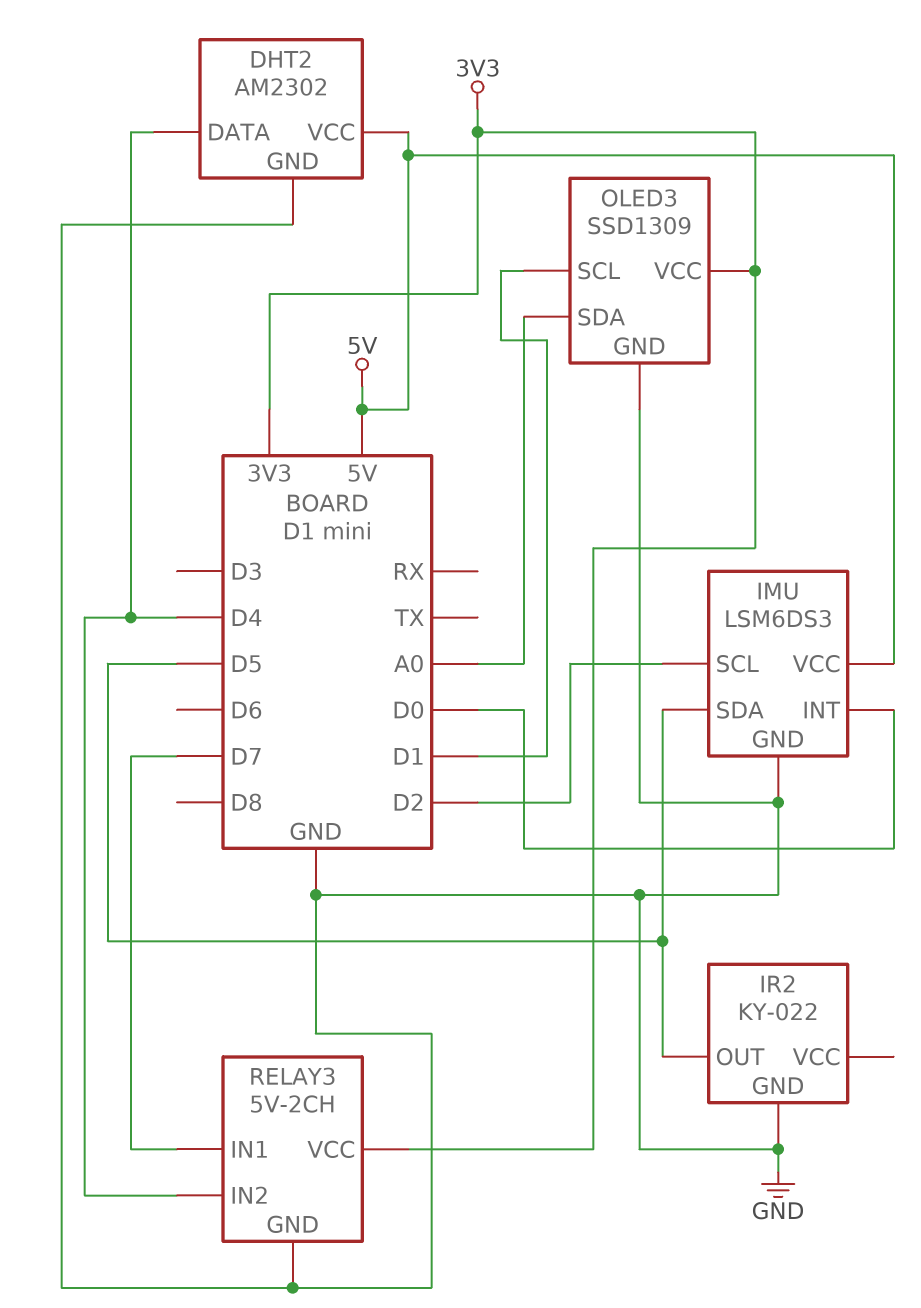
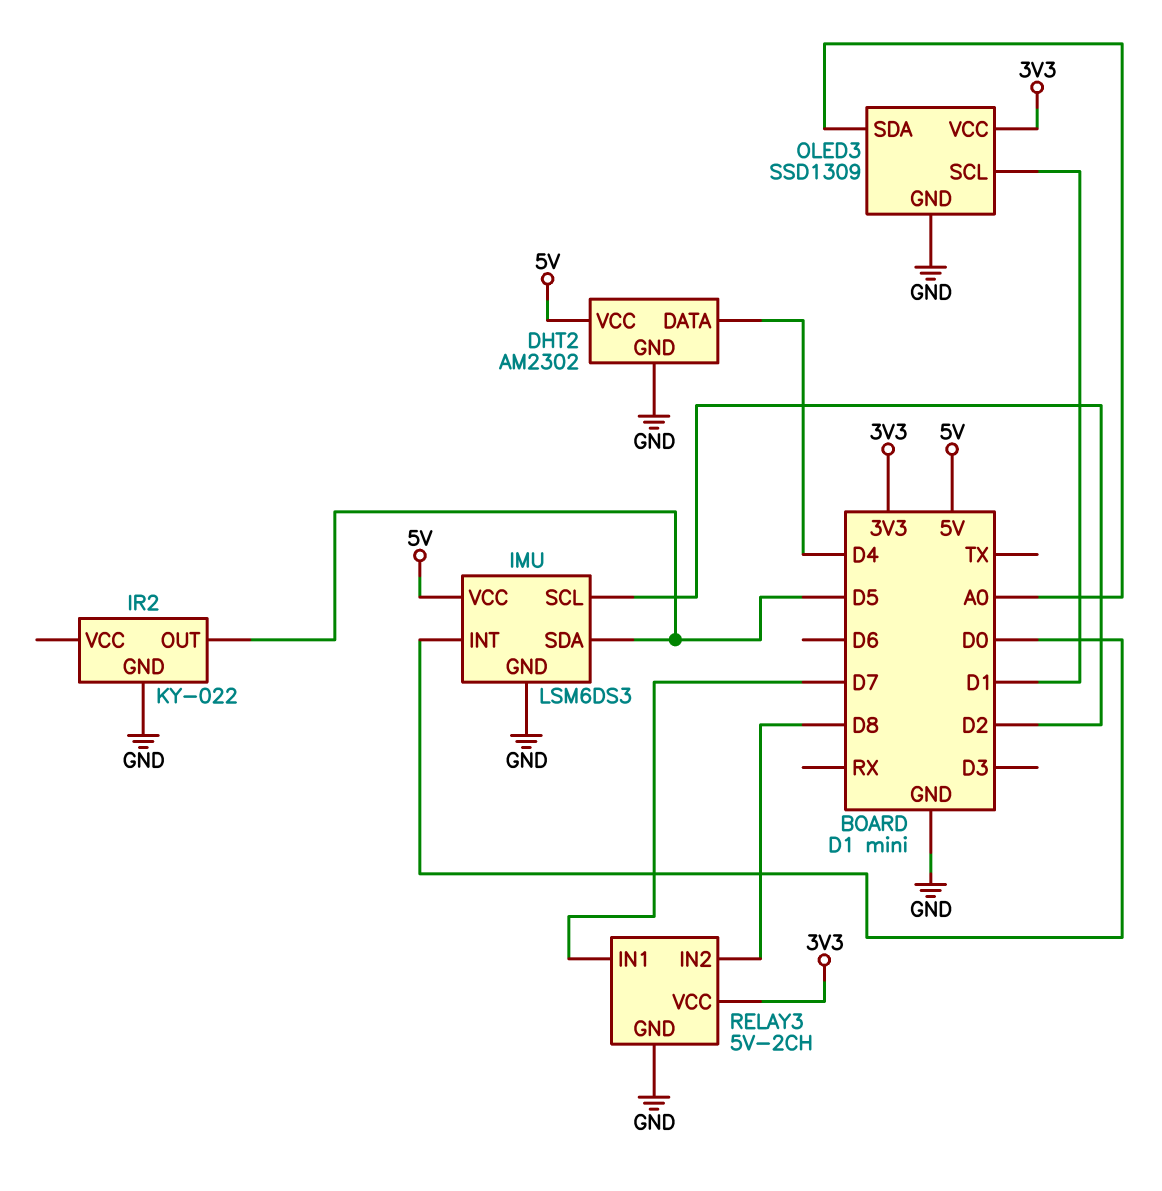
RELAY3 pin IN2: D4 -> D8

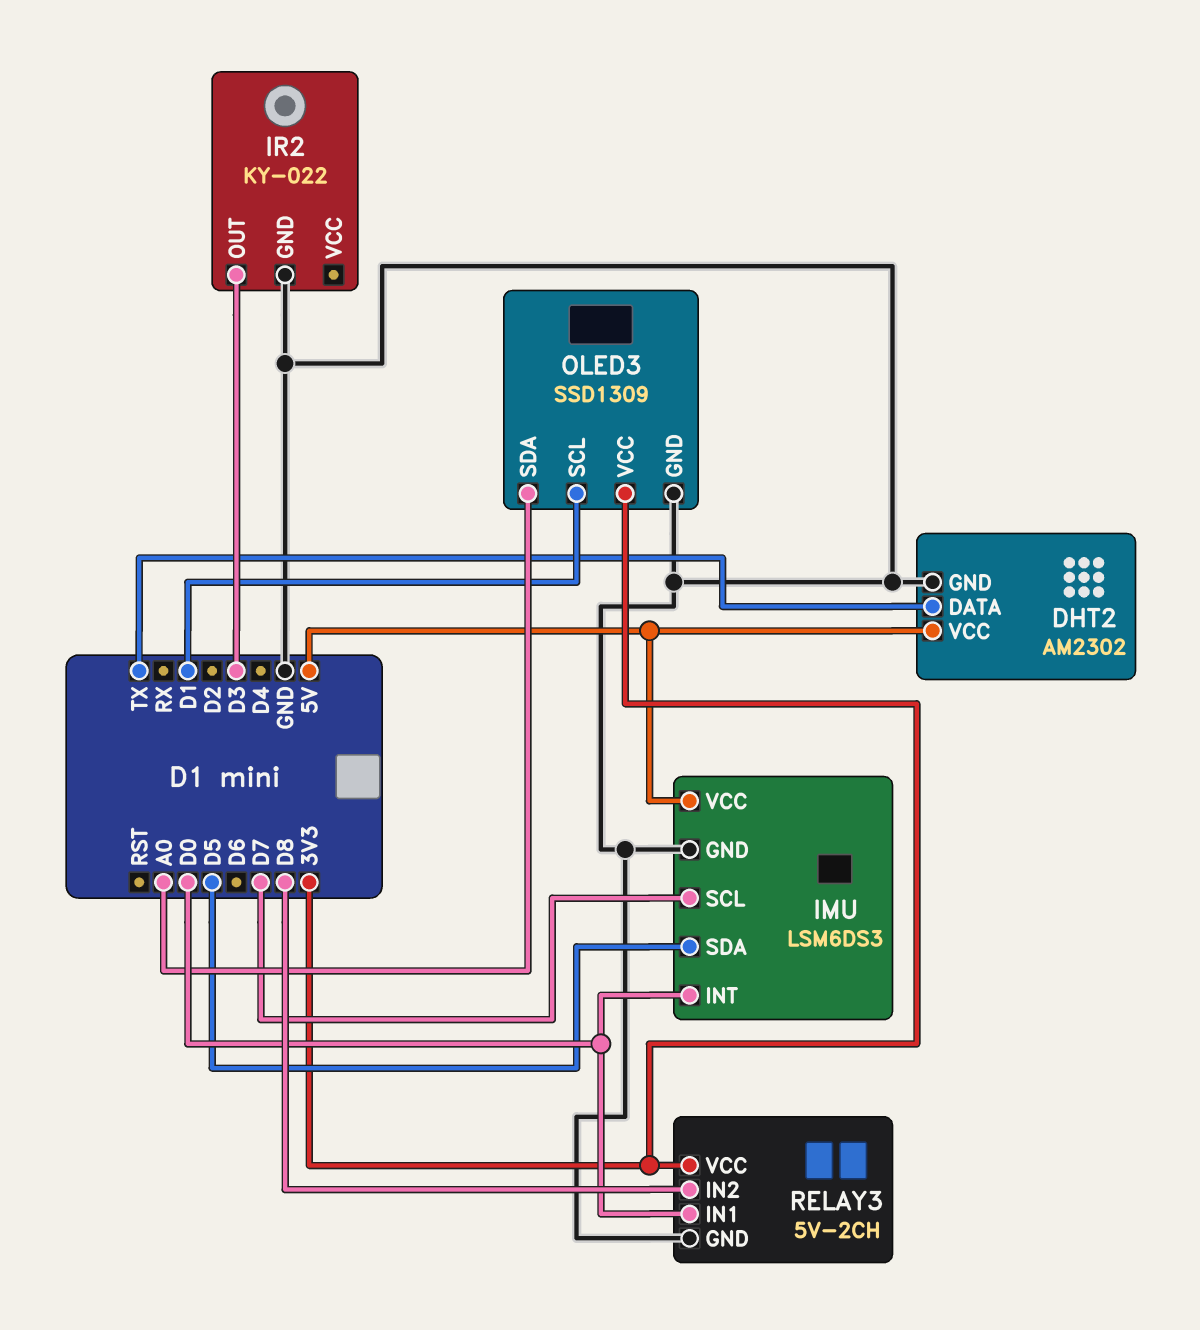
DHT2 pin DATA: D4 -> TX
IMU pin SCL: D2 -> D7
IR2 pin OUT: D5 -> D3
RELAY3 pin IN1: D7 -> D0

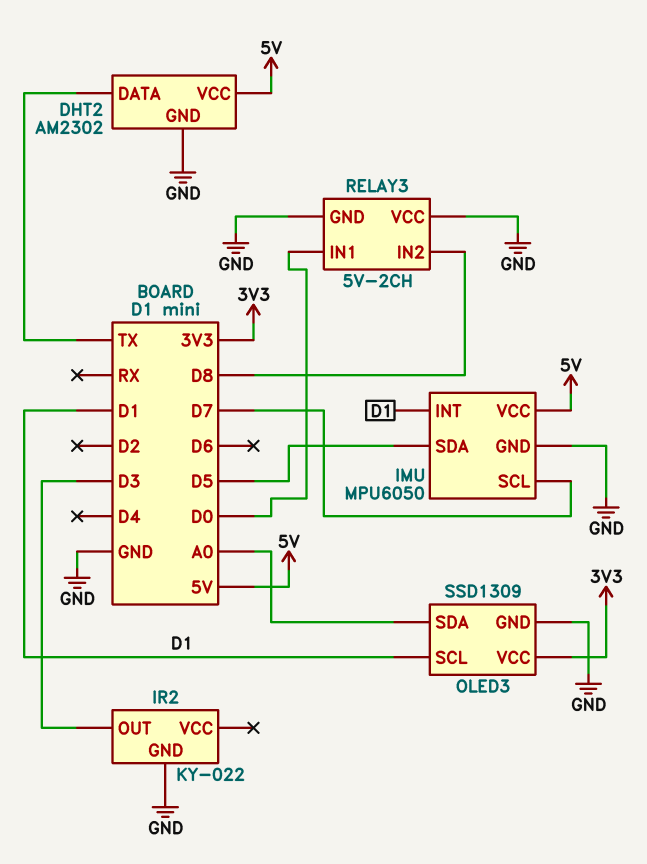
IMU: LSM6DS3 -> MPU6050
IMU pin INT: D0 -> D1
RELAY3 pin VCC: 3V3 -> GND

